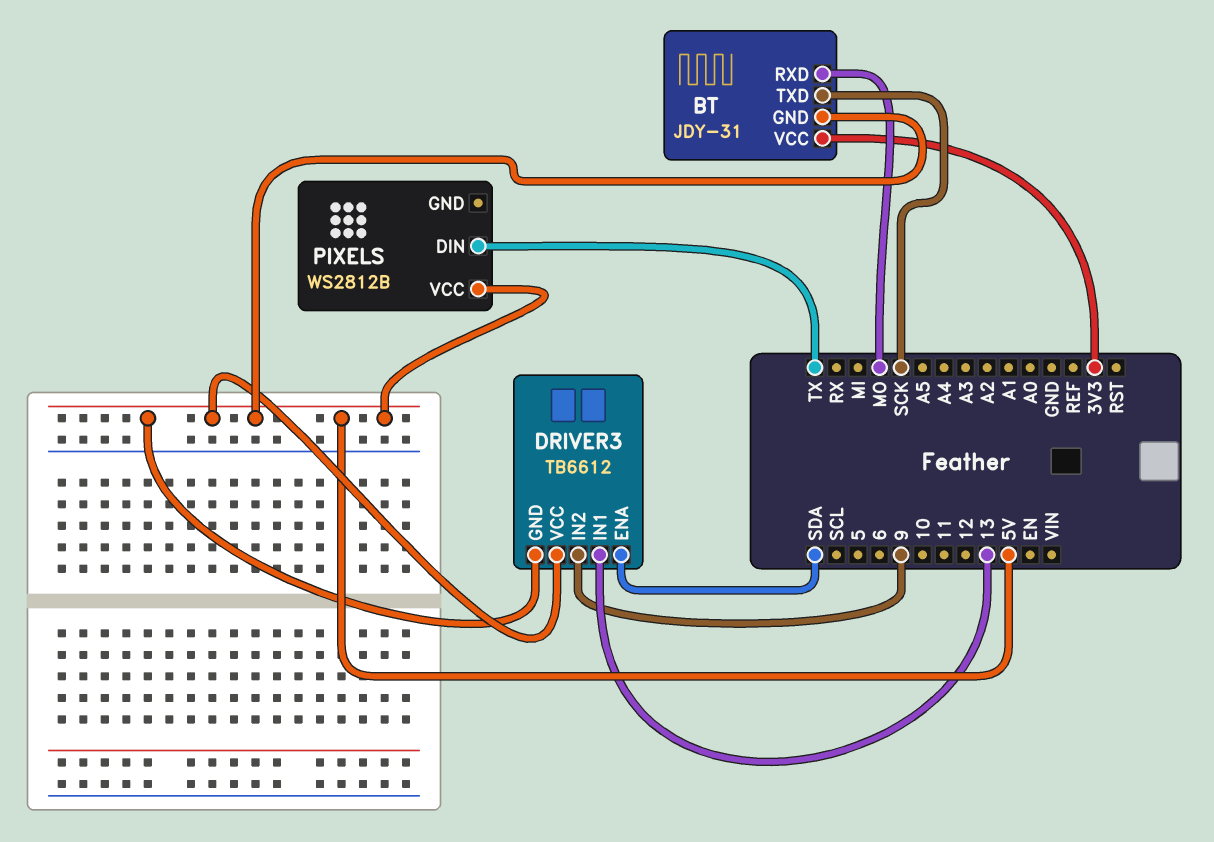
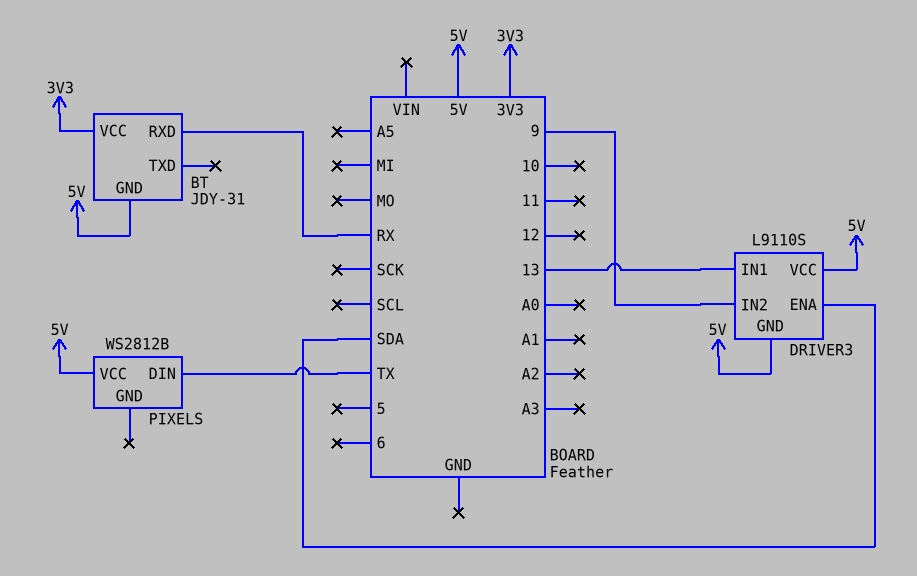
BT pin RXD: MO -> RX
BT pin TXD: SCK -> none
DRIVER3: TB6612 -> L9110S

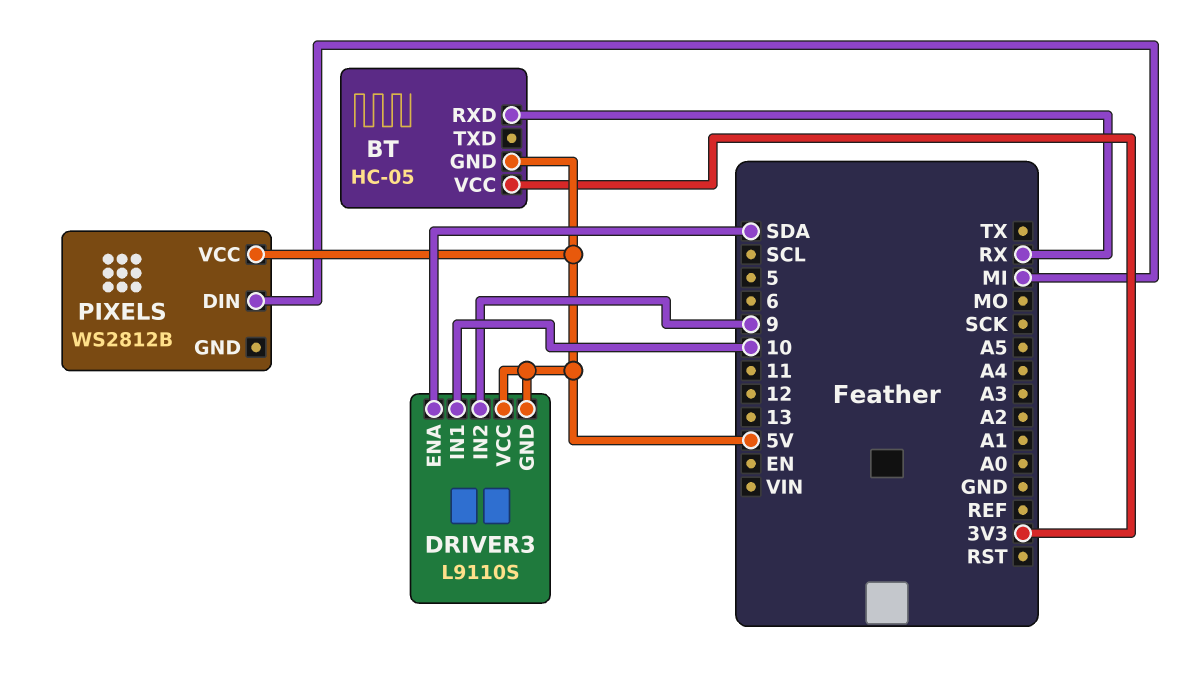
BT: JDY-31 -> HC-05
DRIVER3 pin IN1: 13 -> 10
PIXELS pin DIN: TX -> MI

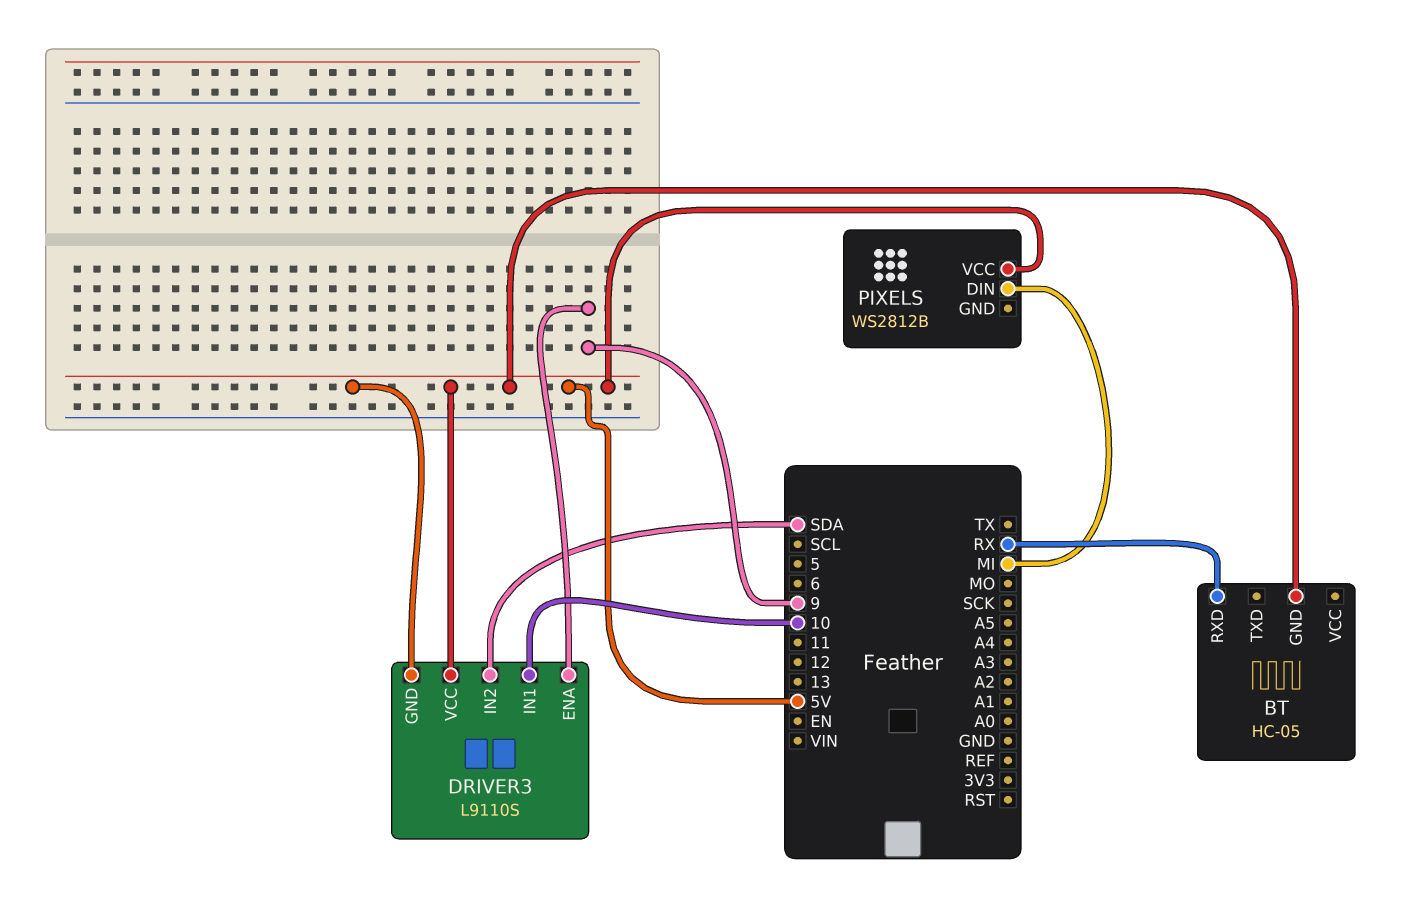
BT pin VCC: 3V3 -> none
DRIVER3 pin ENA: SDA -> 9
DRIVER3 pin IN2: 9 -> SDA

